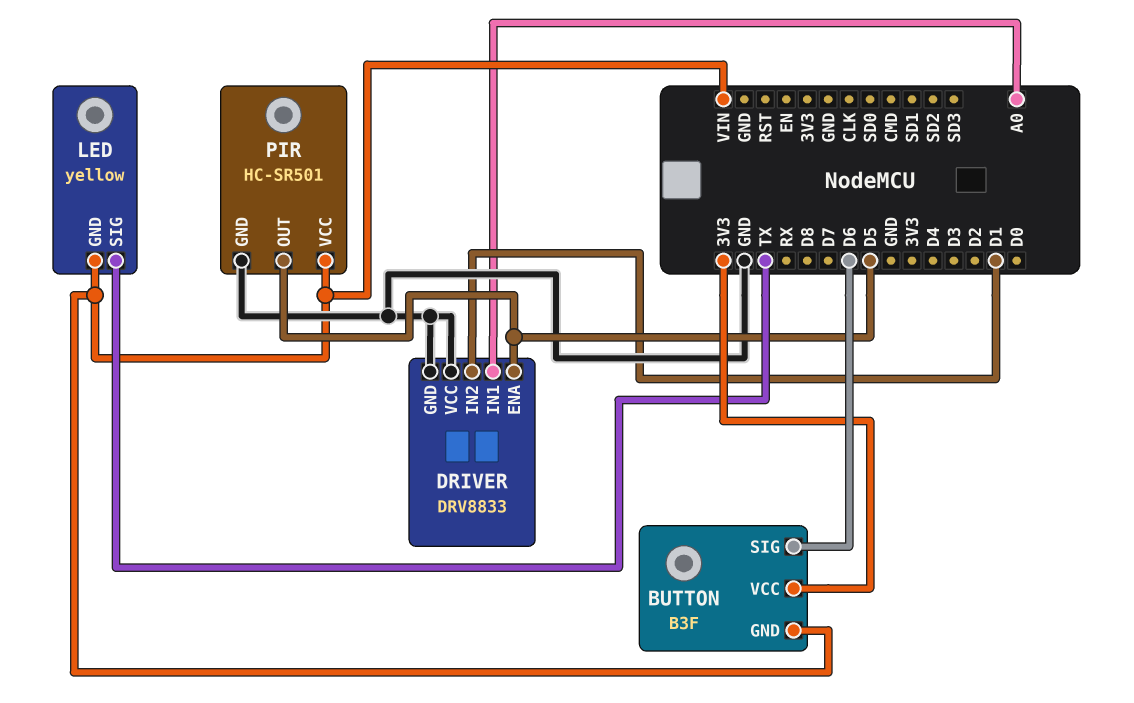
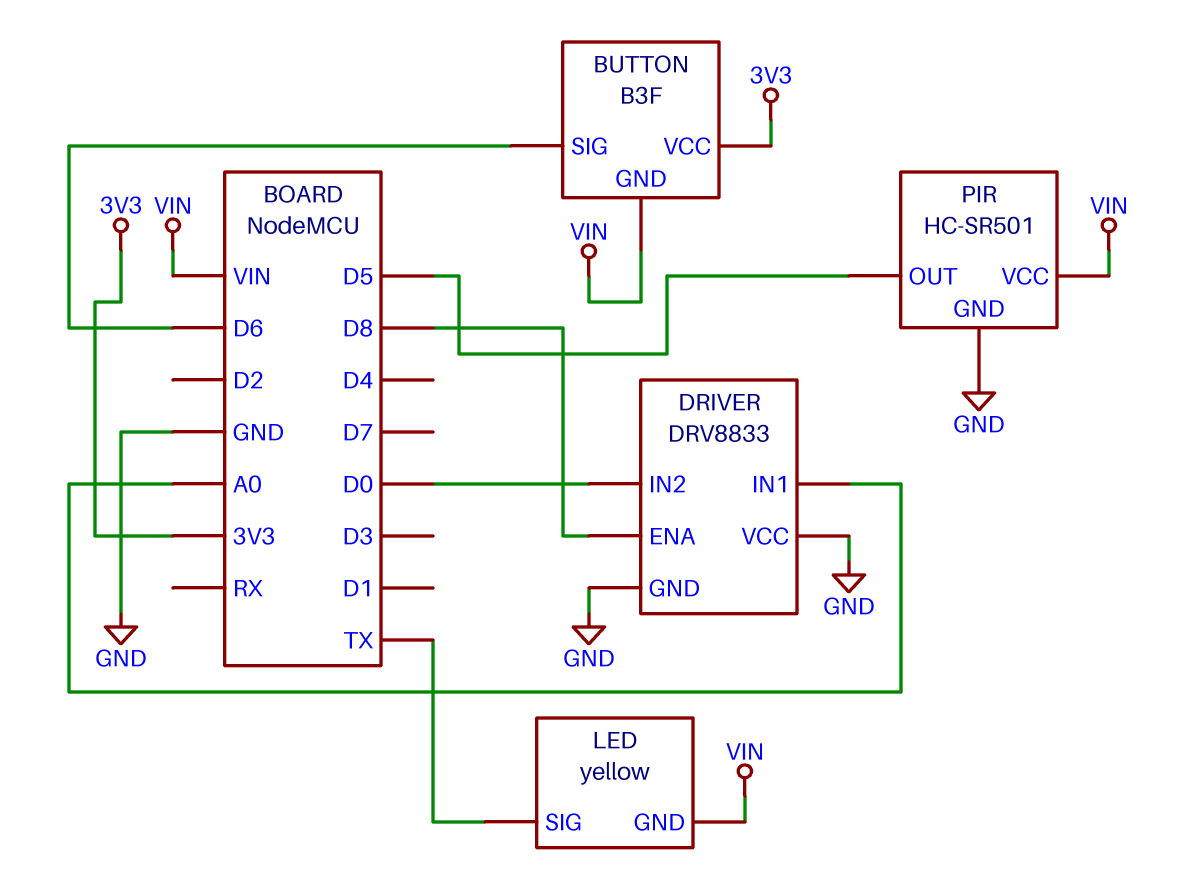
DRIVER pin ENA: D5 -> D8
DRIVER pin IN2: D1 -> D0

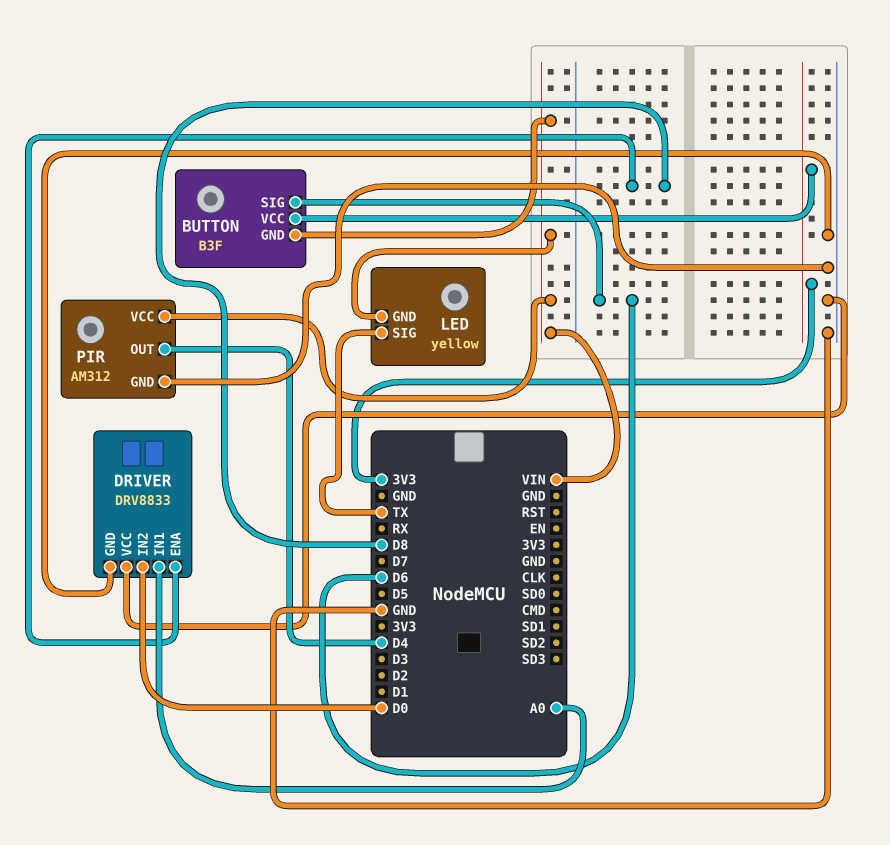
PIR: HC-SR501 -> AM312
PIR pin OUT: D5 -> D4

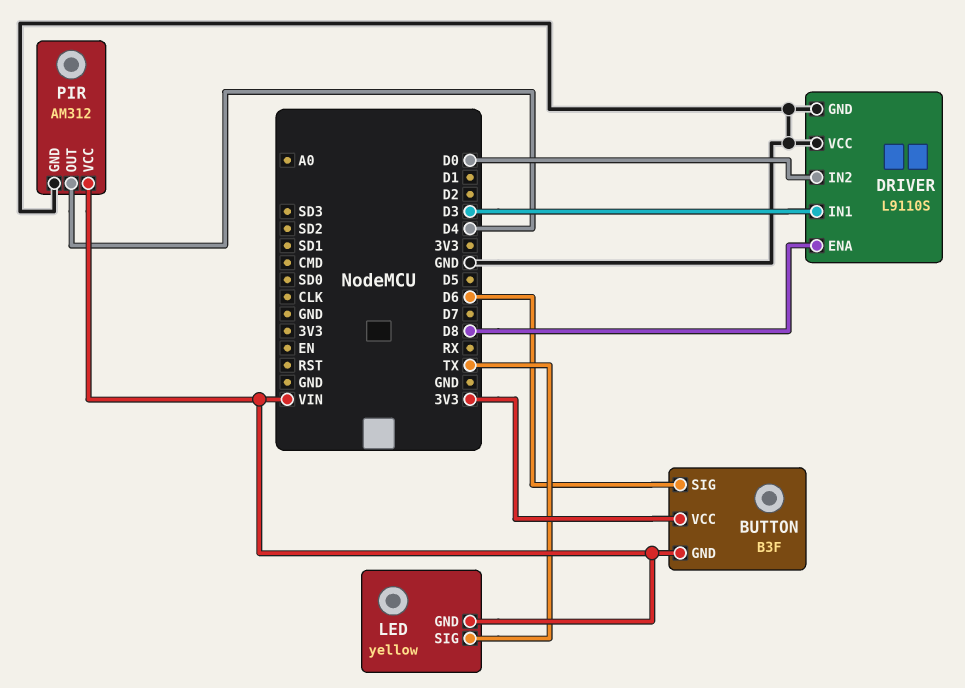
DRIVER: DRV8833 -> L9110S
DRIVER pin IN1: A0 -> D3

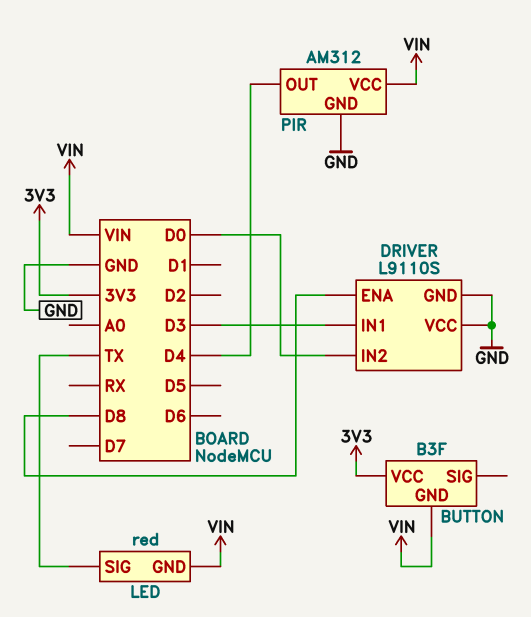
BUTTON pin SIG: D6 -> none
LED: yellow -> red

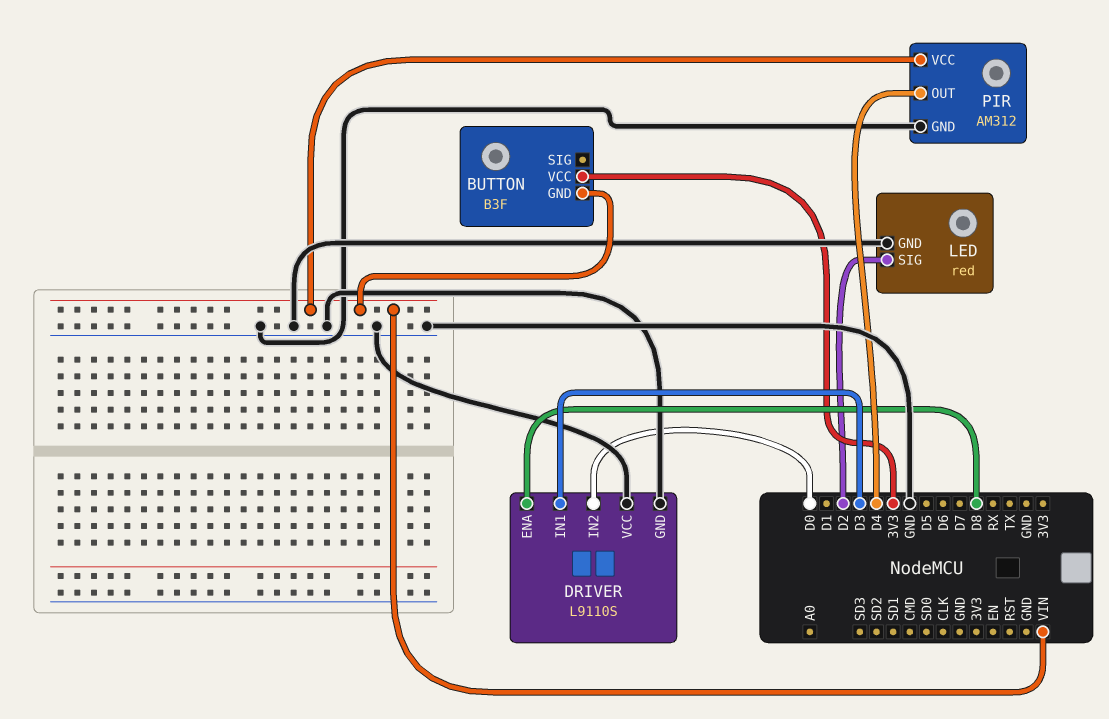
LED pin GND: VIN -> GND
LED pin SIG: TX -> D2

